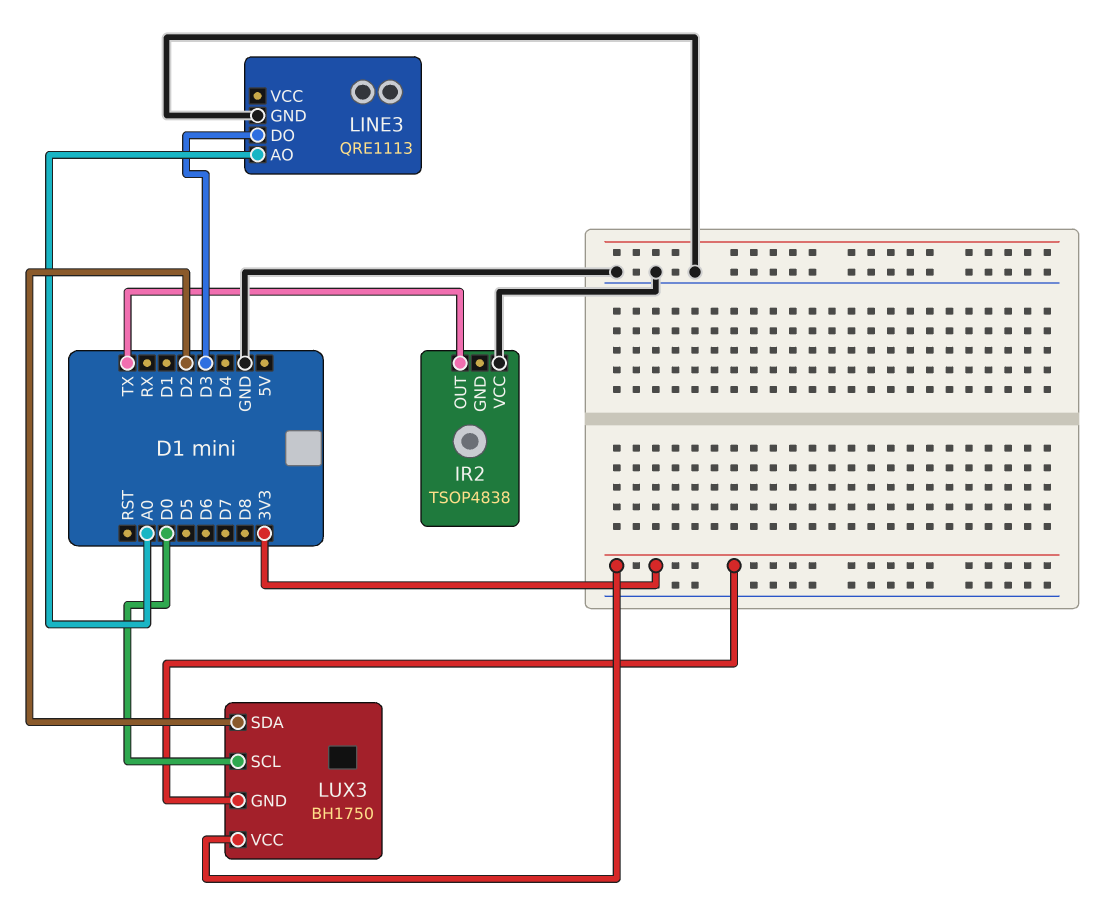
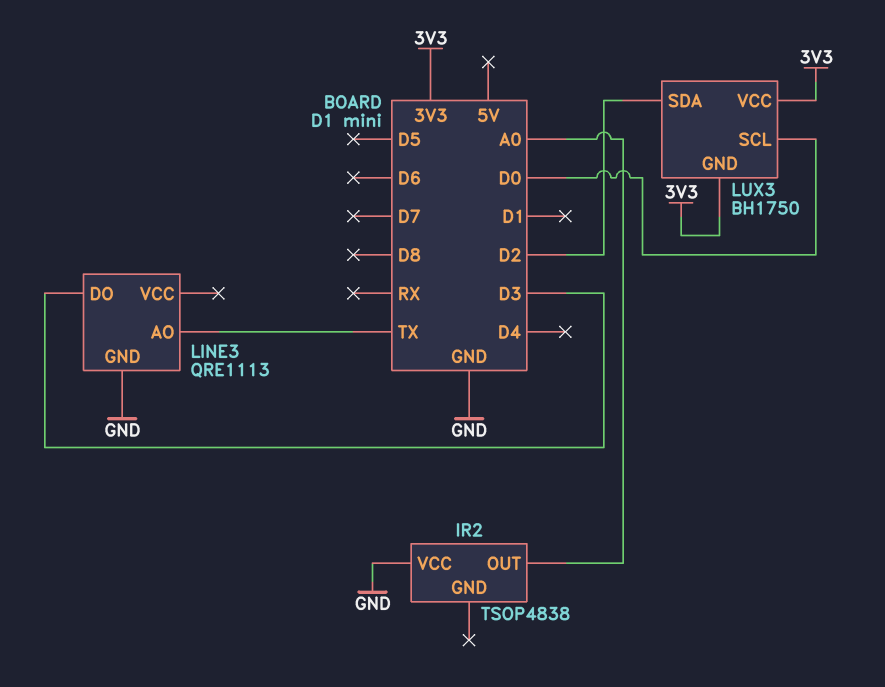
IR2 pin OUT: TX -> A0
LINE3 pin AO: A0 -> TX

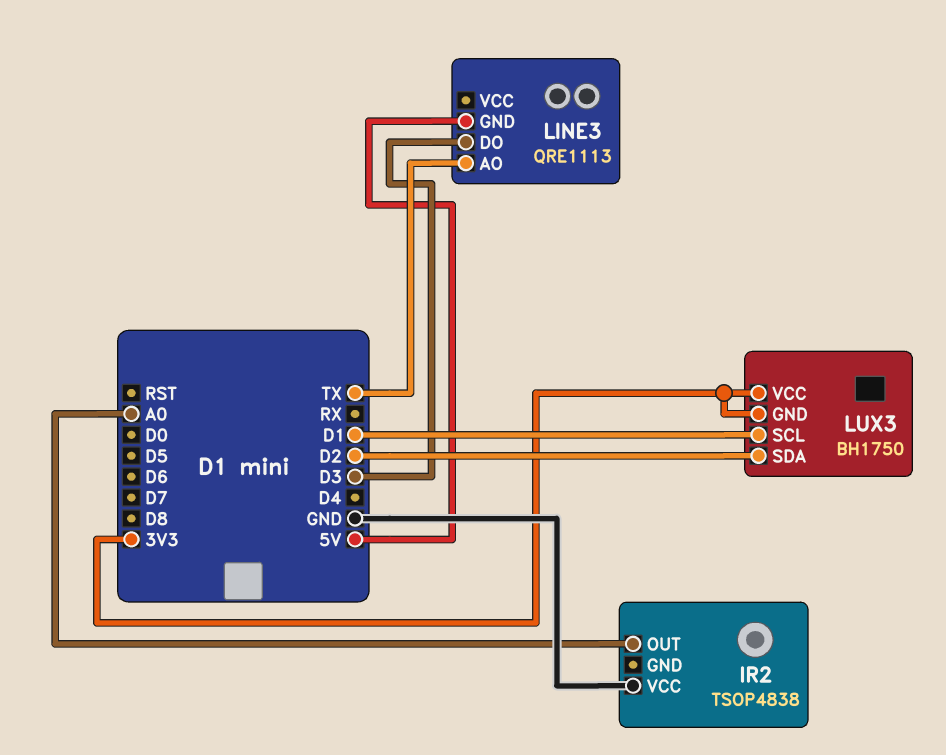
LINE3 pin GND: GND -> 5V
LUX3 pin SCL: D0 -> D1

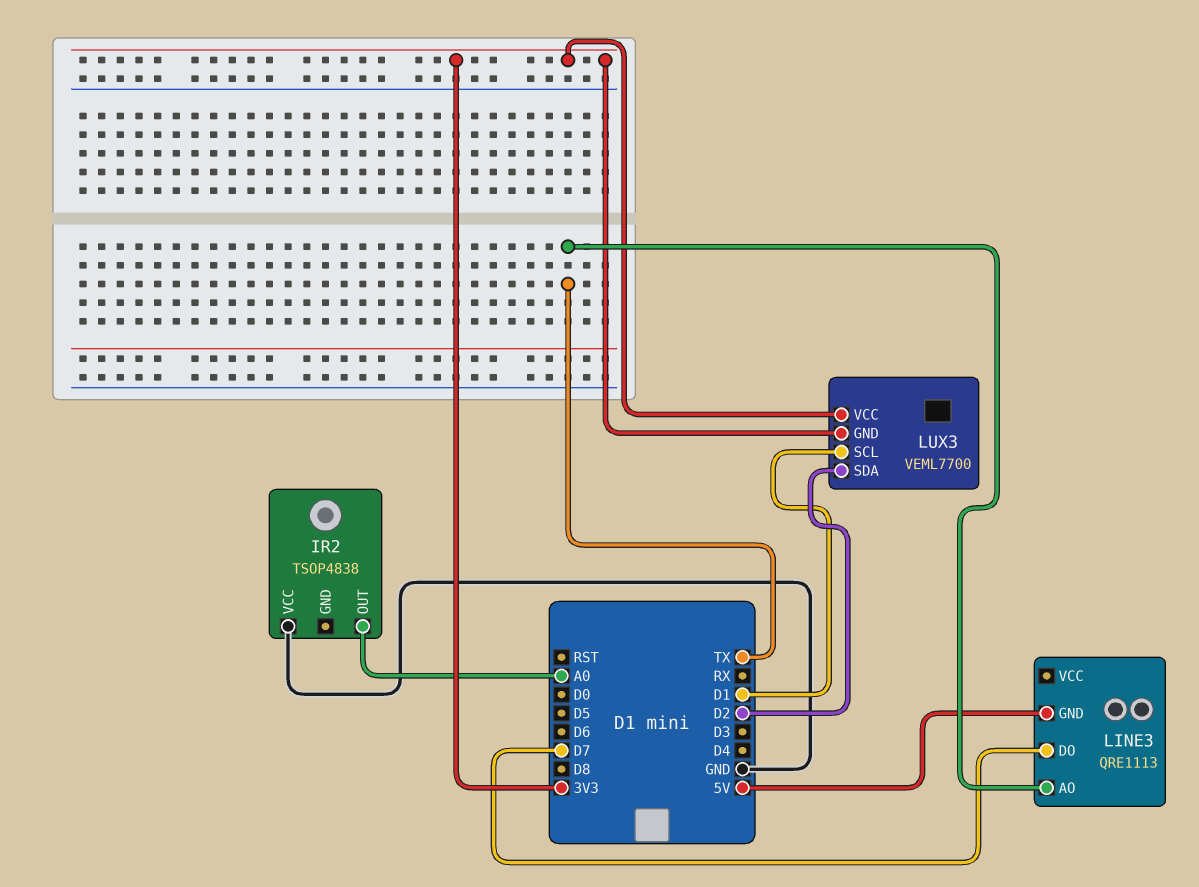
LINE3 pin DO: D3 -> D7
LUX3: BH1750 -> VEML7700

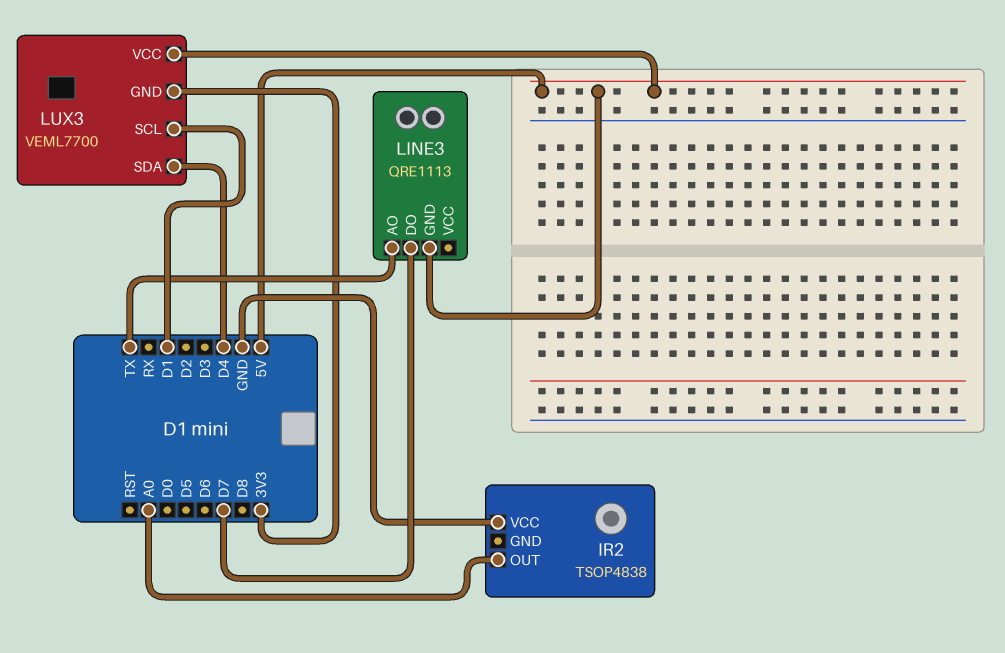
LUX3 pin SDA: D2 -> D4
LUX3 pin VCC: 3V3 -> 5V

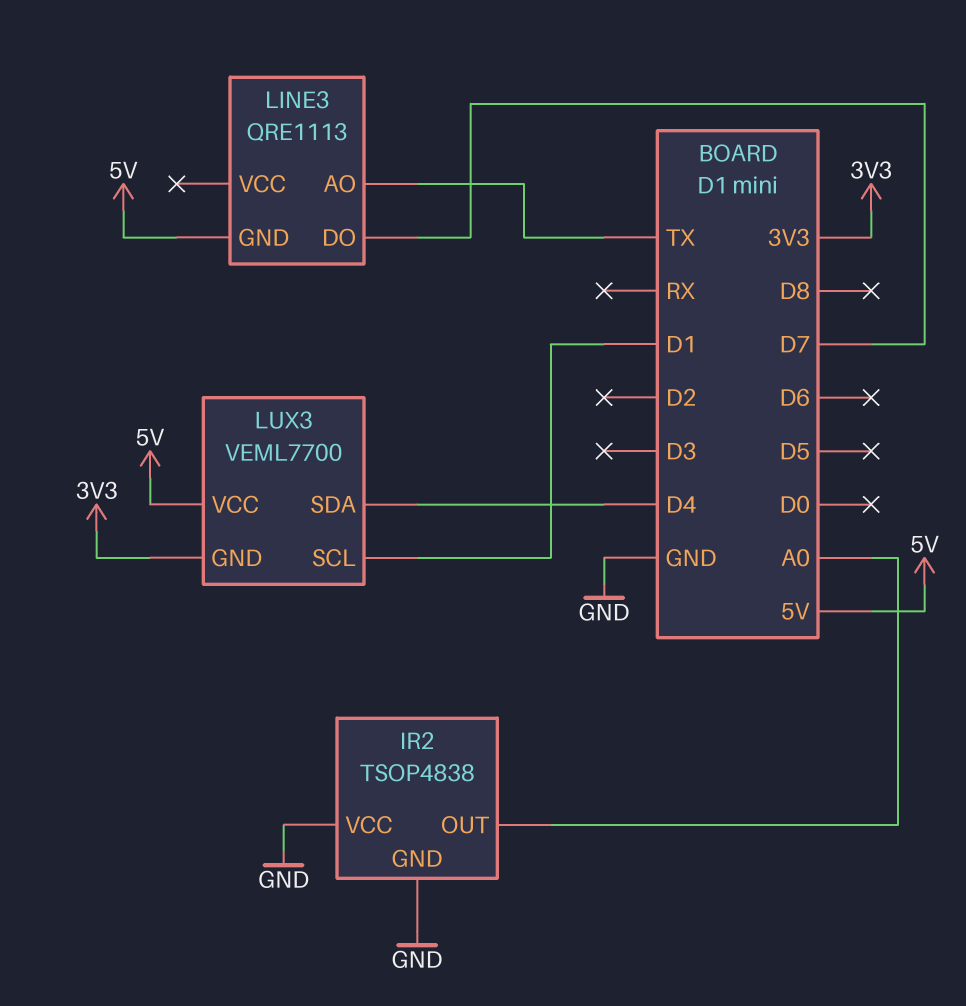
IR2 pin GND: none -> GND

